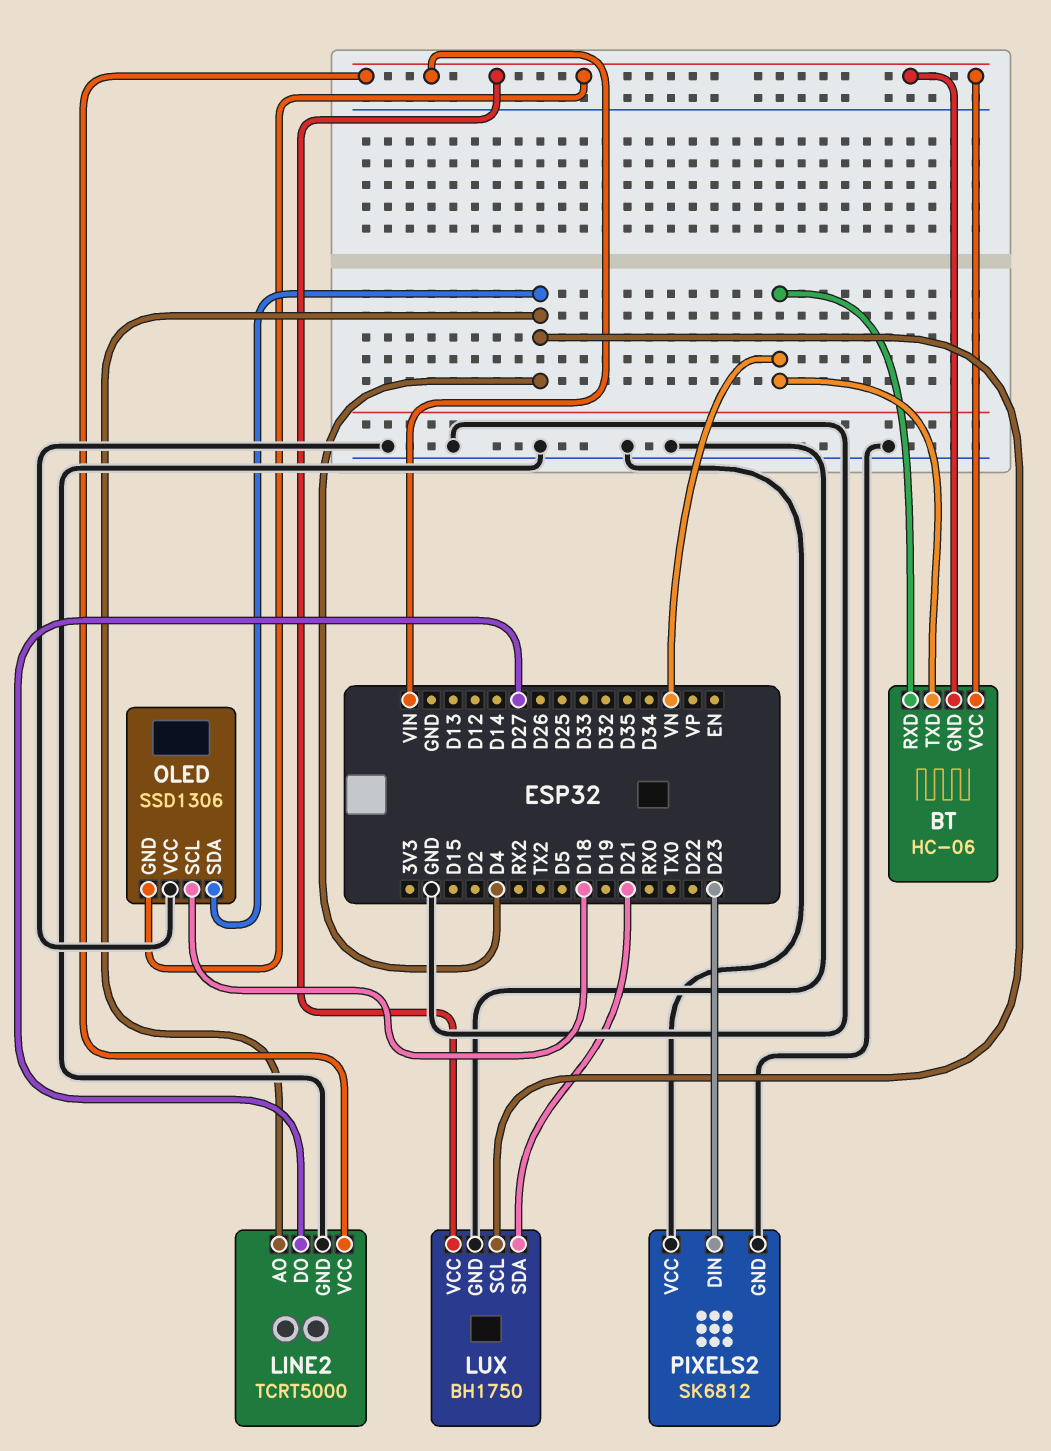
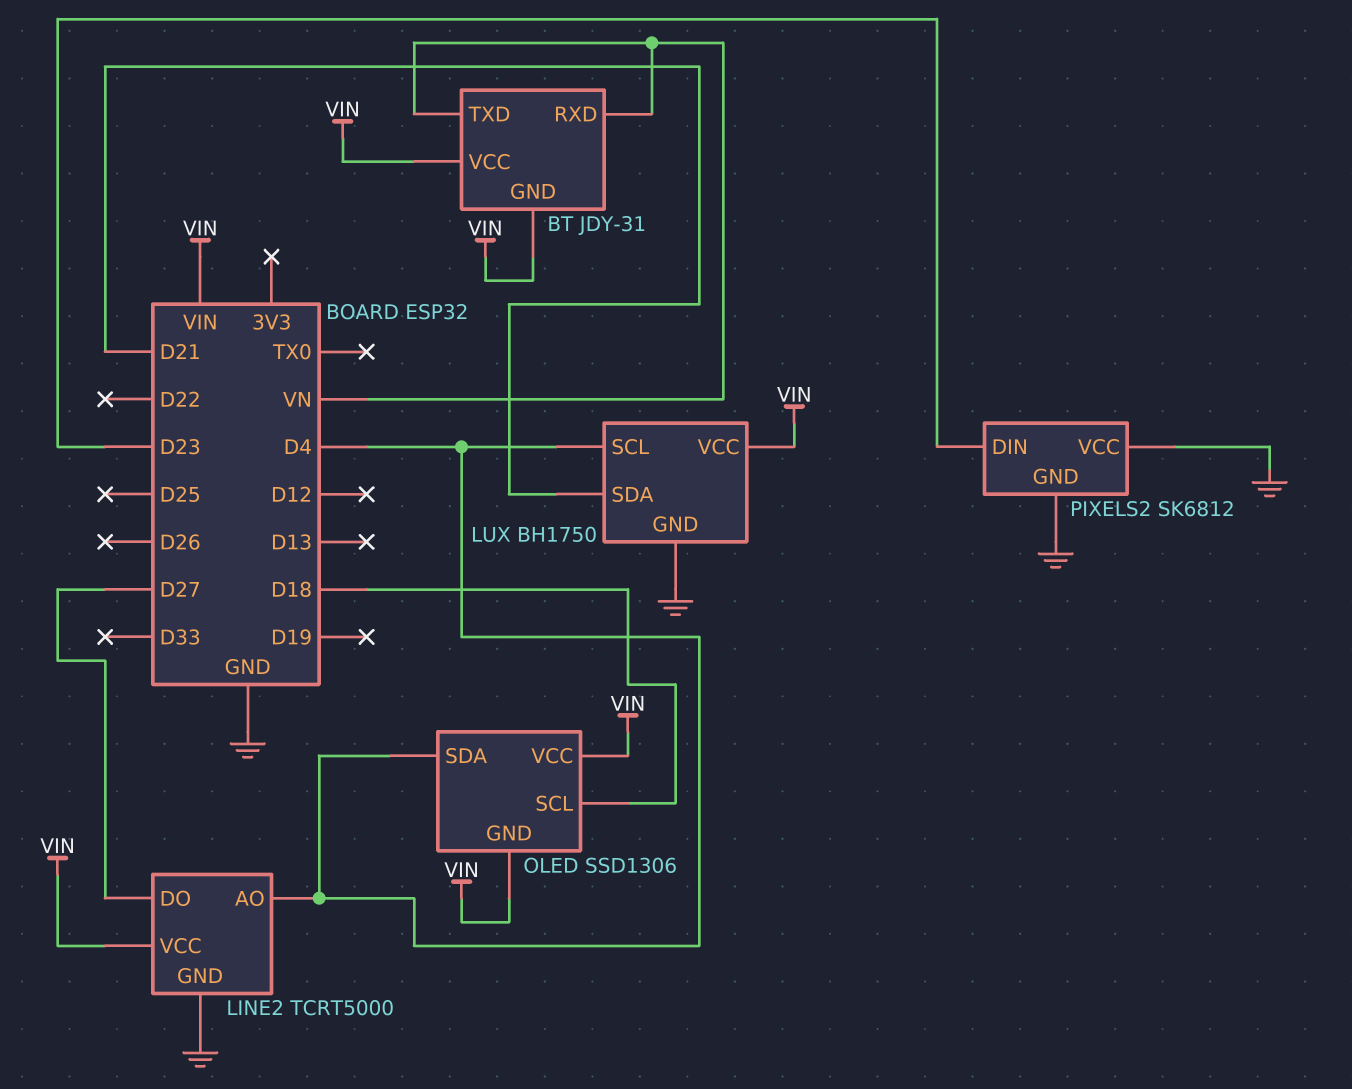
BT: HC-06 -> JDY-31
OLED pin VCC: GND -> VIN

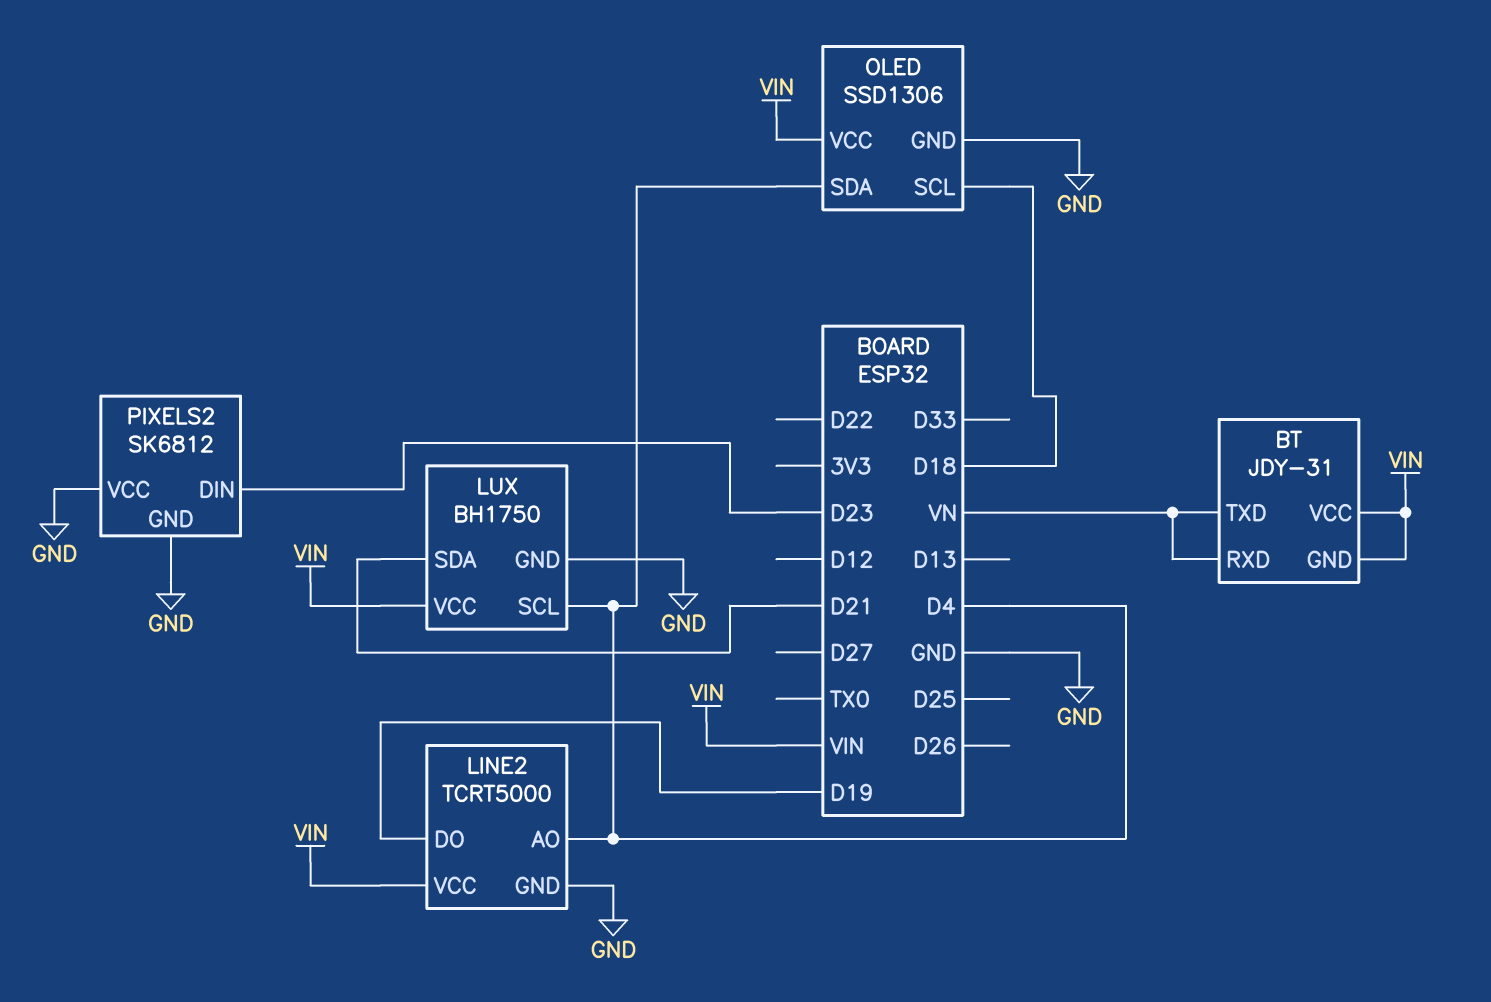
LINE2 pin DO: D27 -> D19
OLED pin GND: VIN -> GND

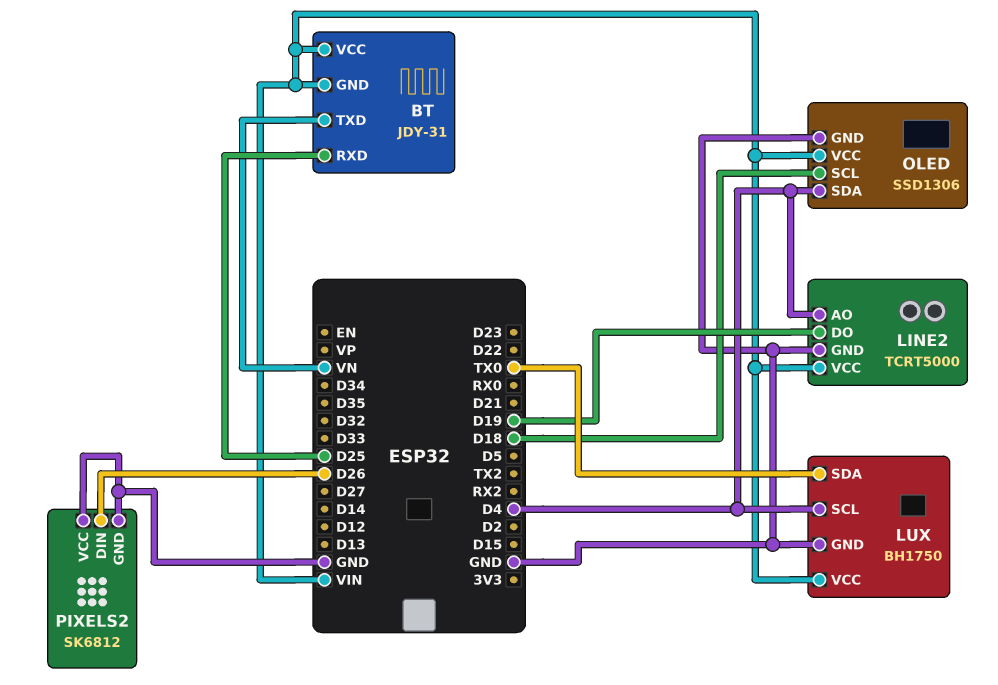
BT pin RXD: VN -> D25
LUX pin SDA: D21 -> TX0
PIXELS2 pin DIN: D23 -> D26

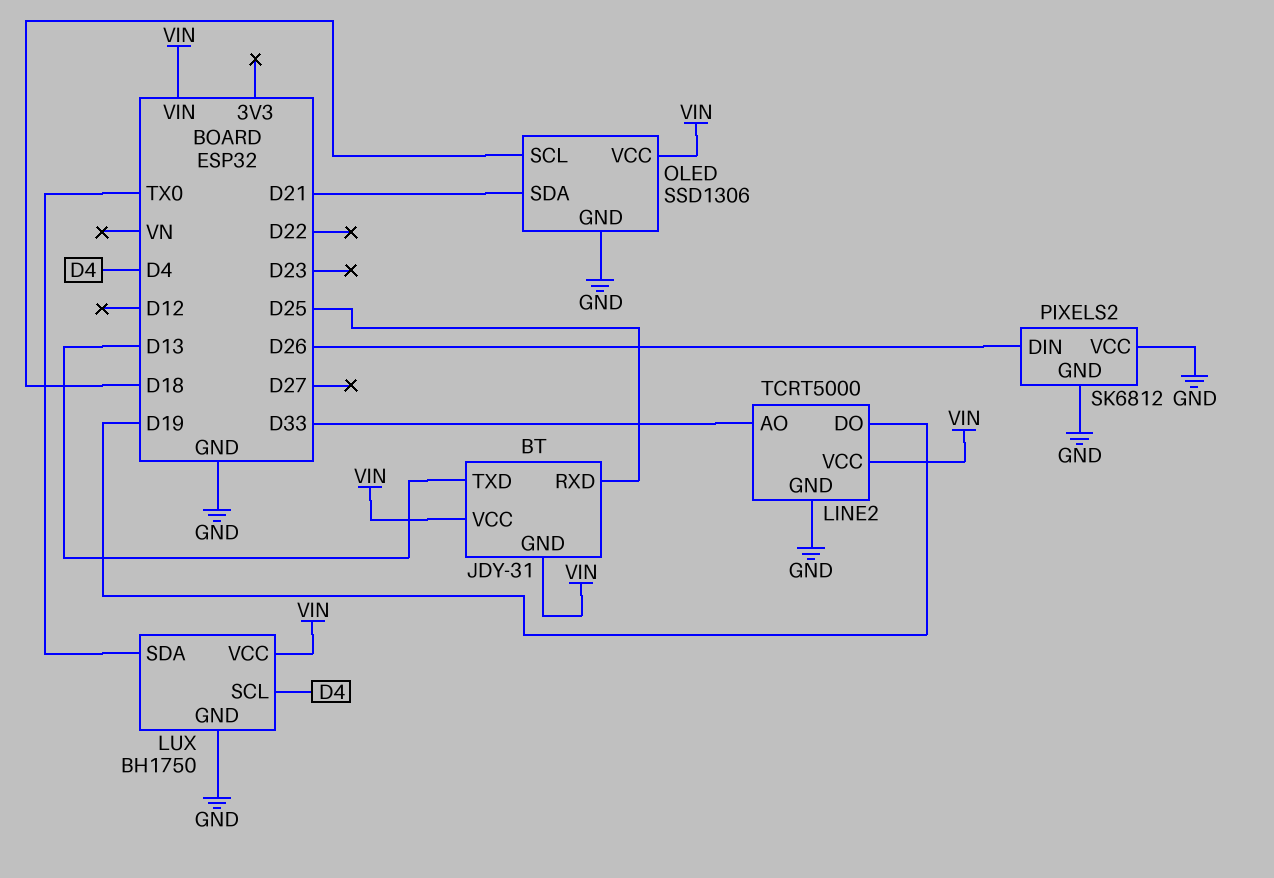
BT pin TXD: VN -> D13
LINE2 pin AO: D4 -> D33
OLED pin SDA: D4 -> D21

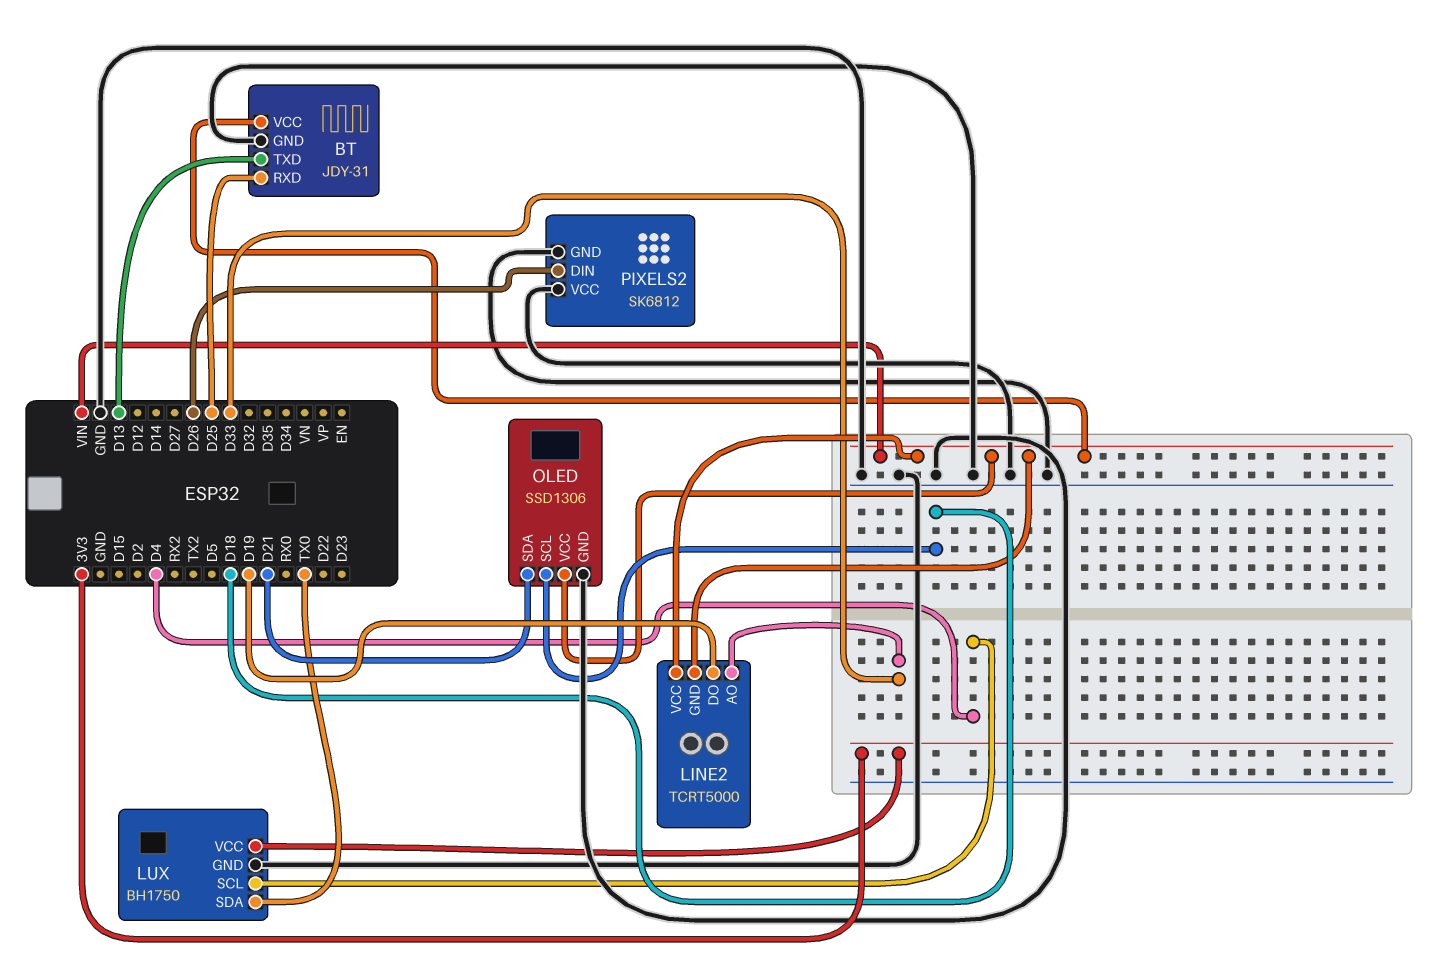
BT pin GND: VIN -> GND
LINE2 pin GND: GND -> VIN
LUX pin VCC: VIN -> 3V3

